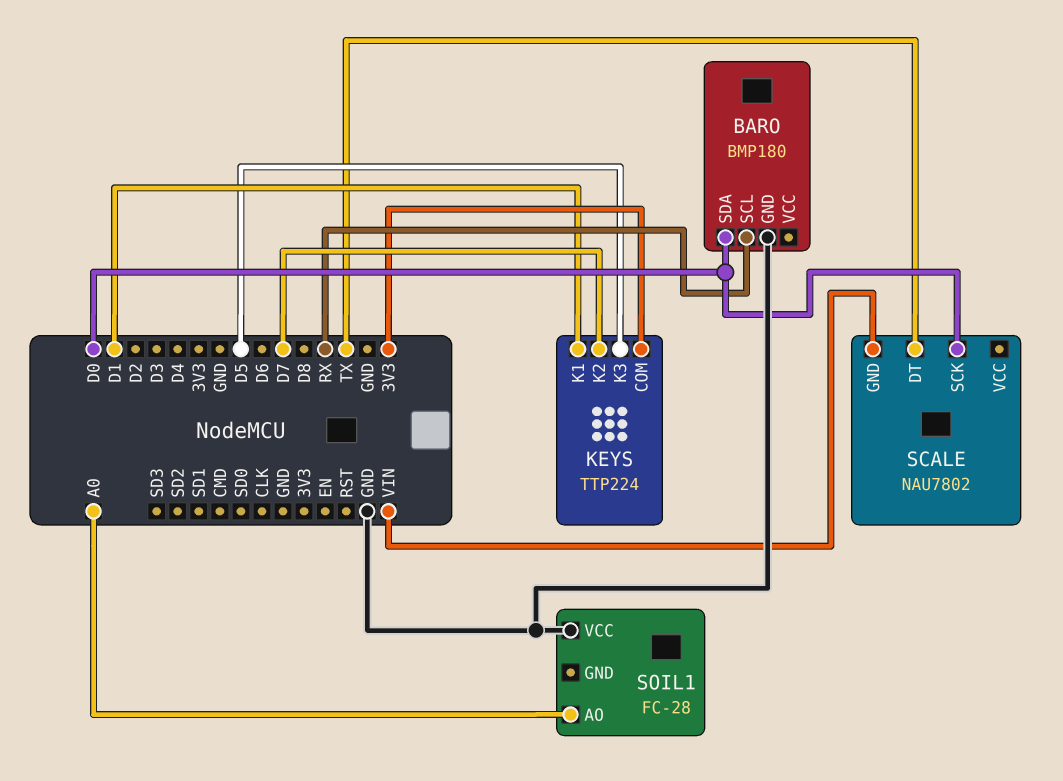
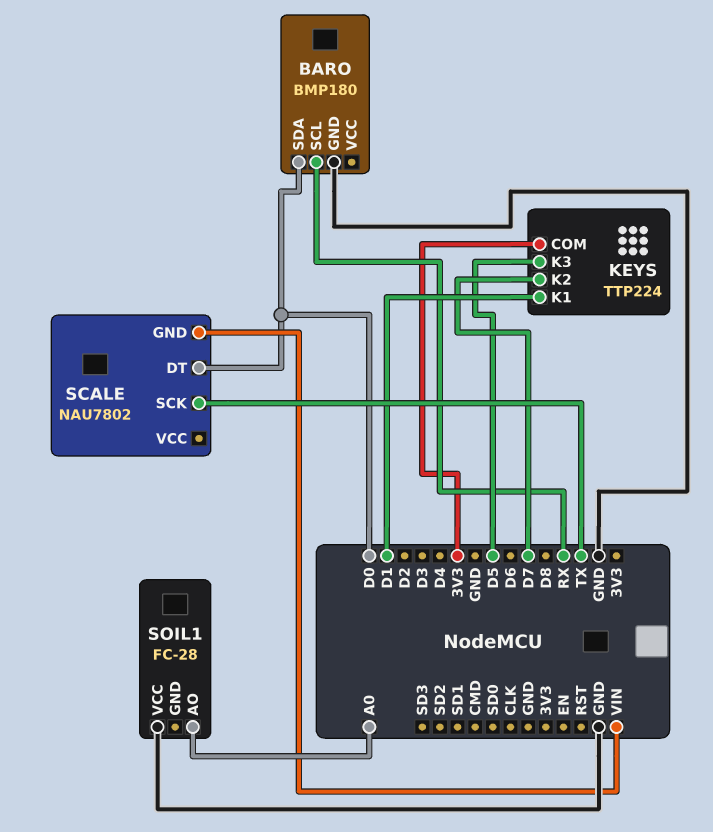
SCALE pin DT: TX -> D0
SCALE pin SCK: D0 -> TX

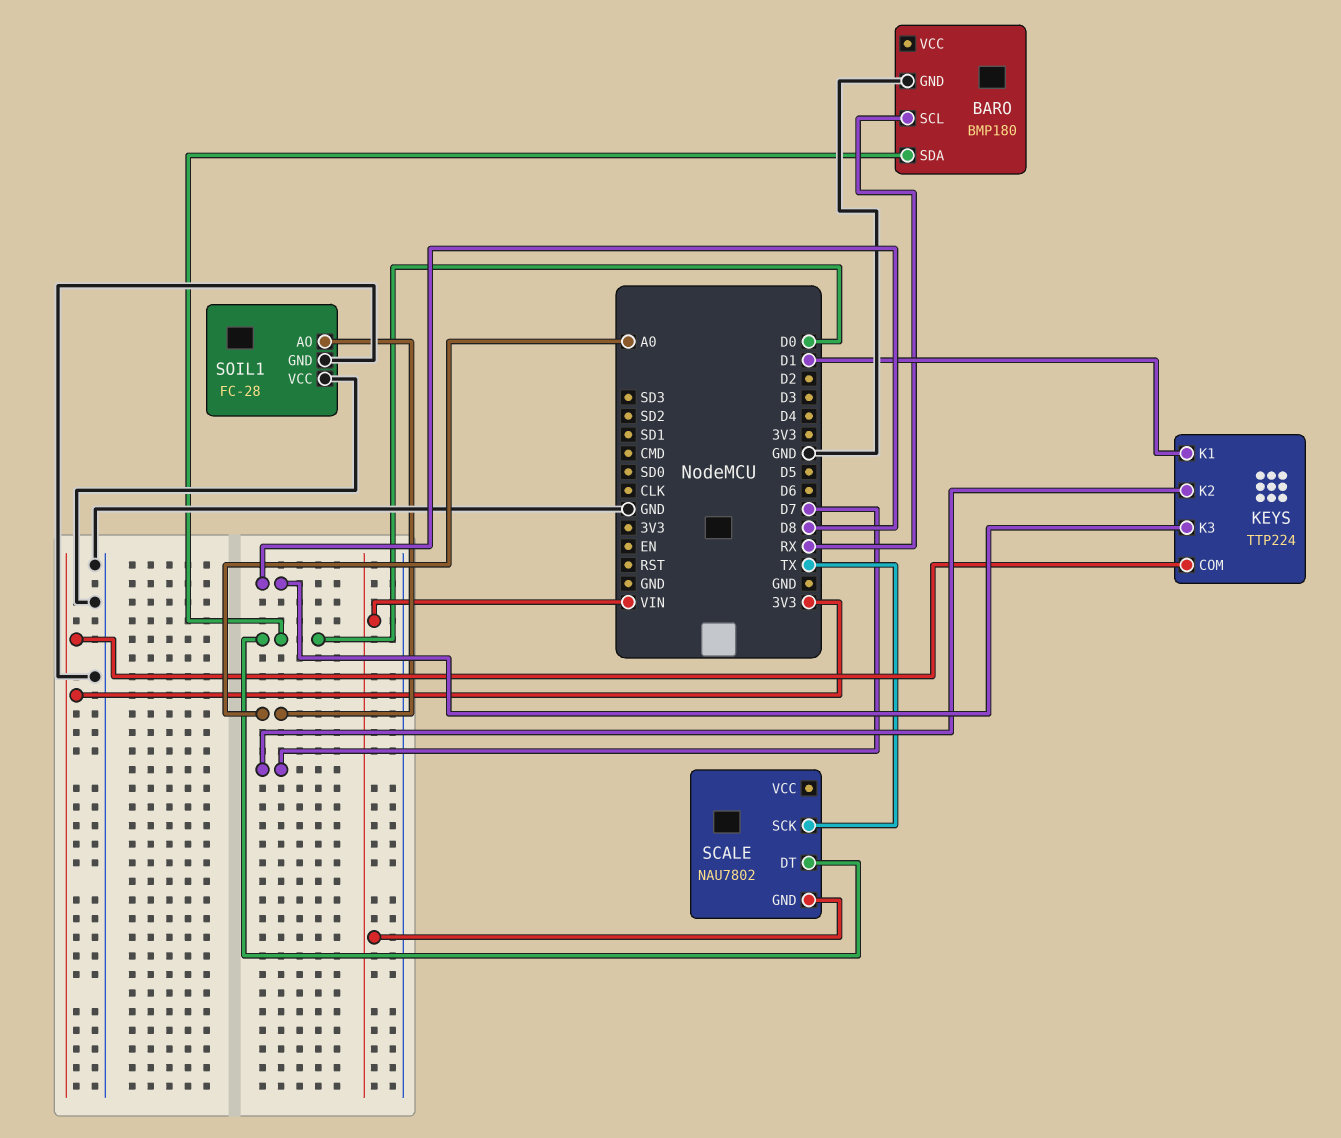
KEYS pin K3: D5 -> D8
SOIL1 pin GND: none -> GND

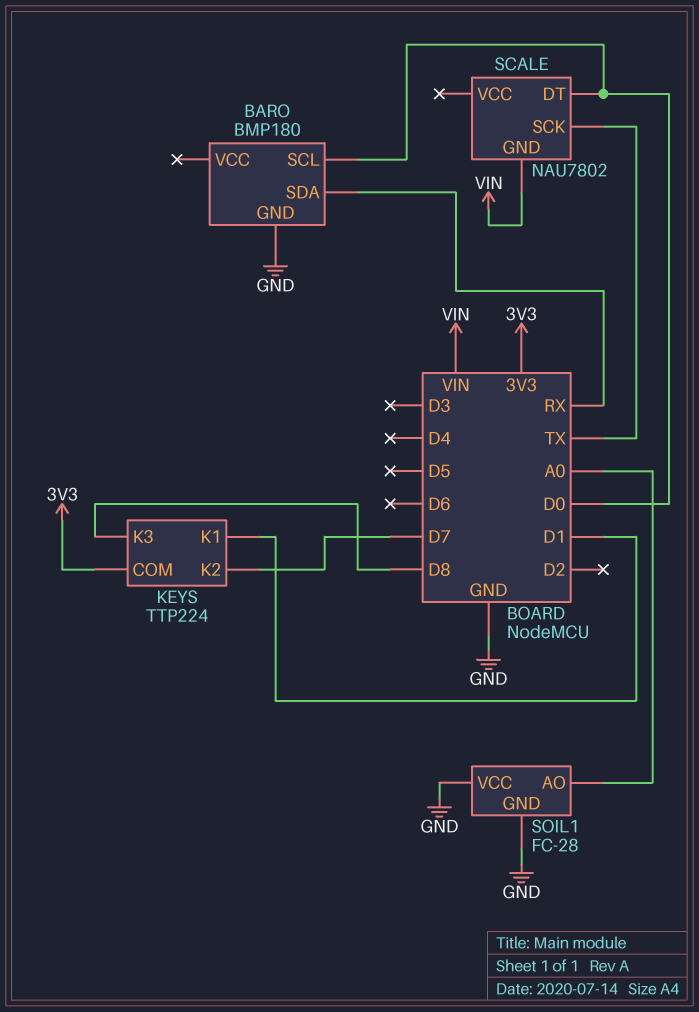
BARO pin SCL: RX -> D0
BARO pin SDA: D0 -> RX

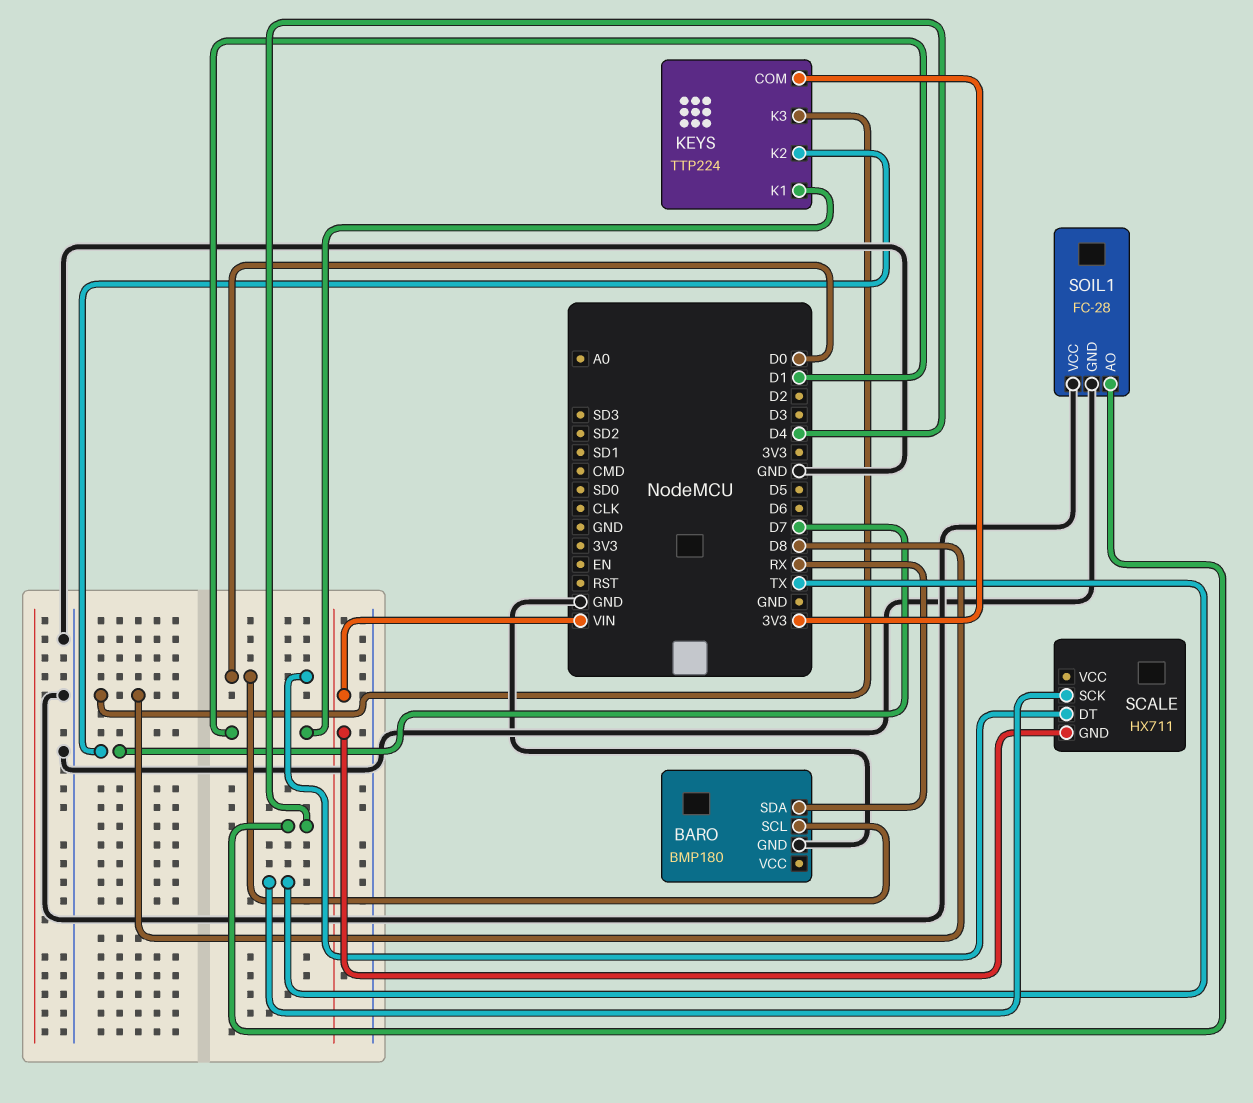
SCALE: NAU7802 -> HX711
SOIL1 pin AO: A0 -> D4

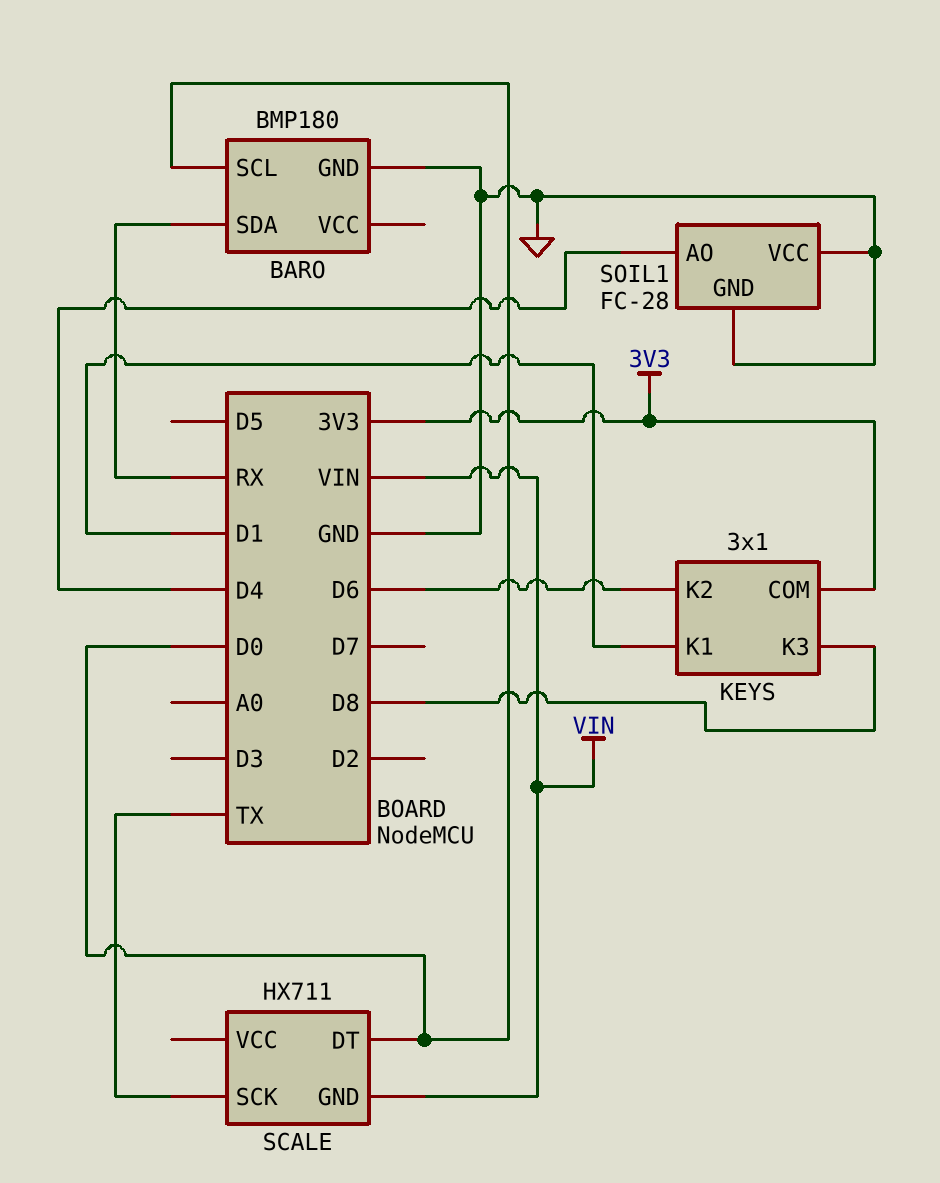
KEYS: TTP224 -> 3x1
KEYS pin K2: D7 -> D6

